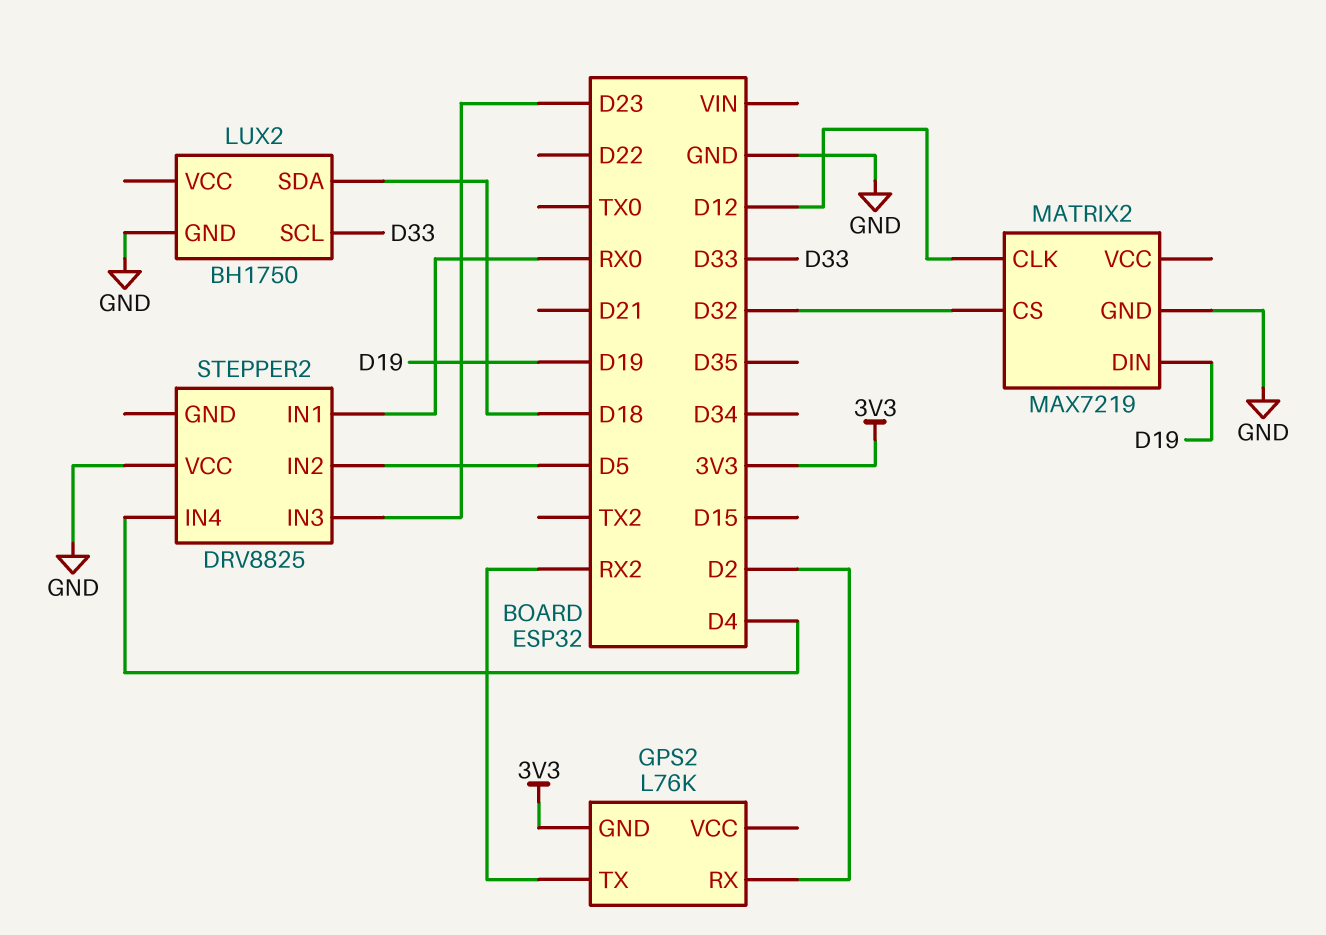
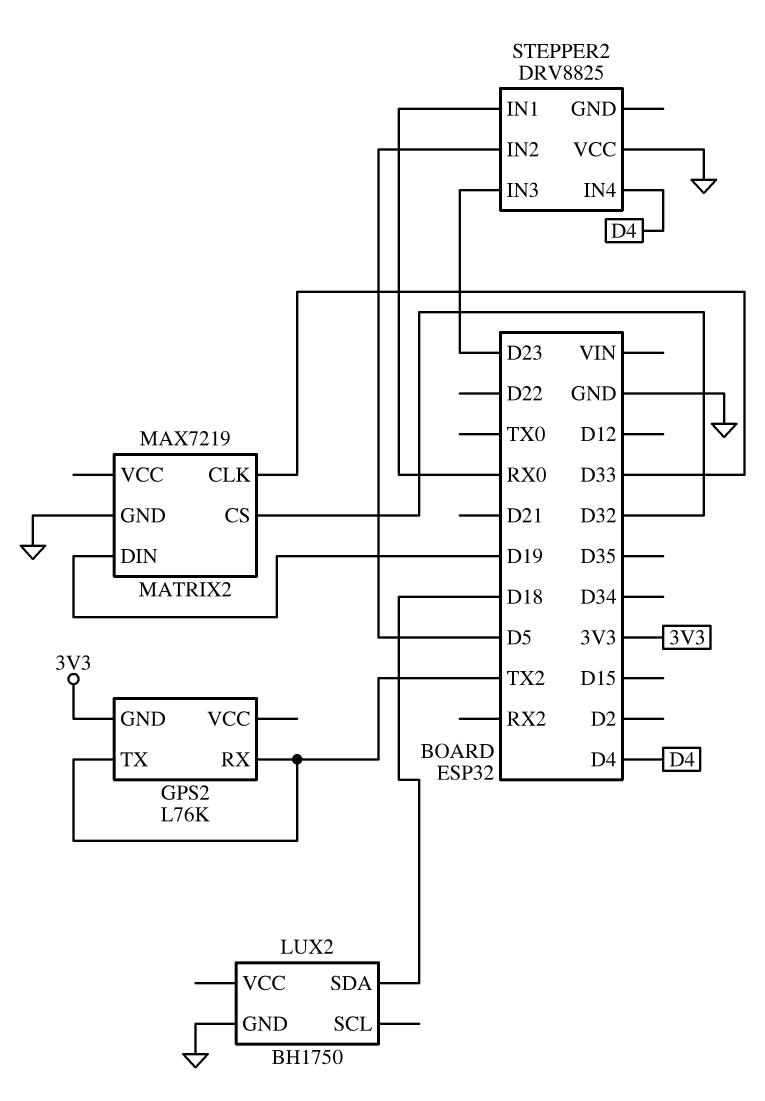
GPS2 pin RX: D2 -> TX2
GPS2 pin TX: RX2 -> TX2
LUX2 pin SCL: D33 -> none
MATRIX2 pin CLK: D12 -> D33

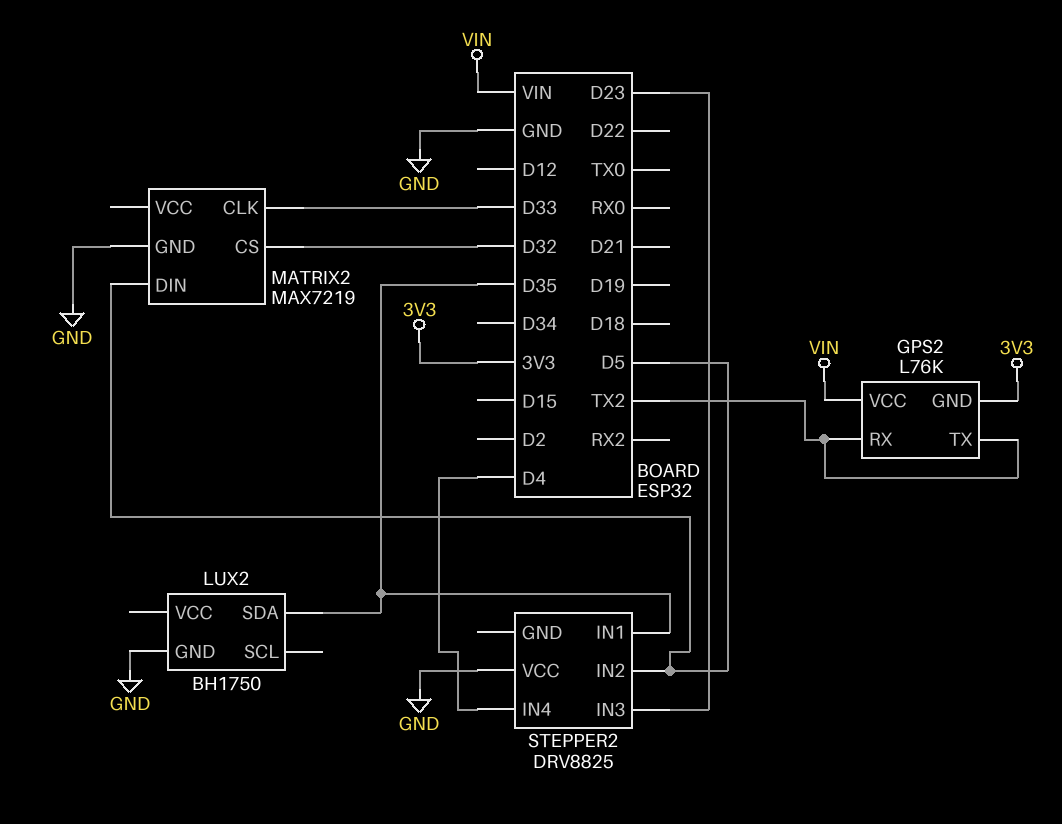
GPS2 pin VCC: none -> VIN
LUX2 pin SDA: D18 -> D35
MATRIX2 pin DIN: D19 -> D5
STEPPER2 pin IN1: RX0 -> D35

